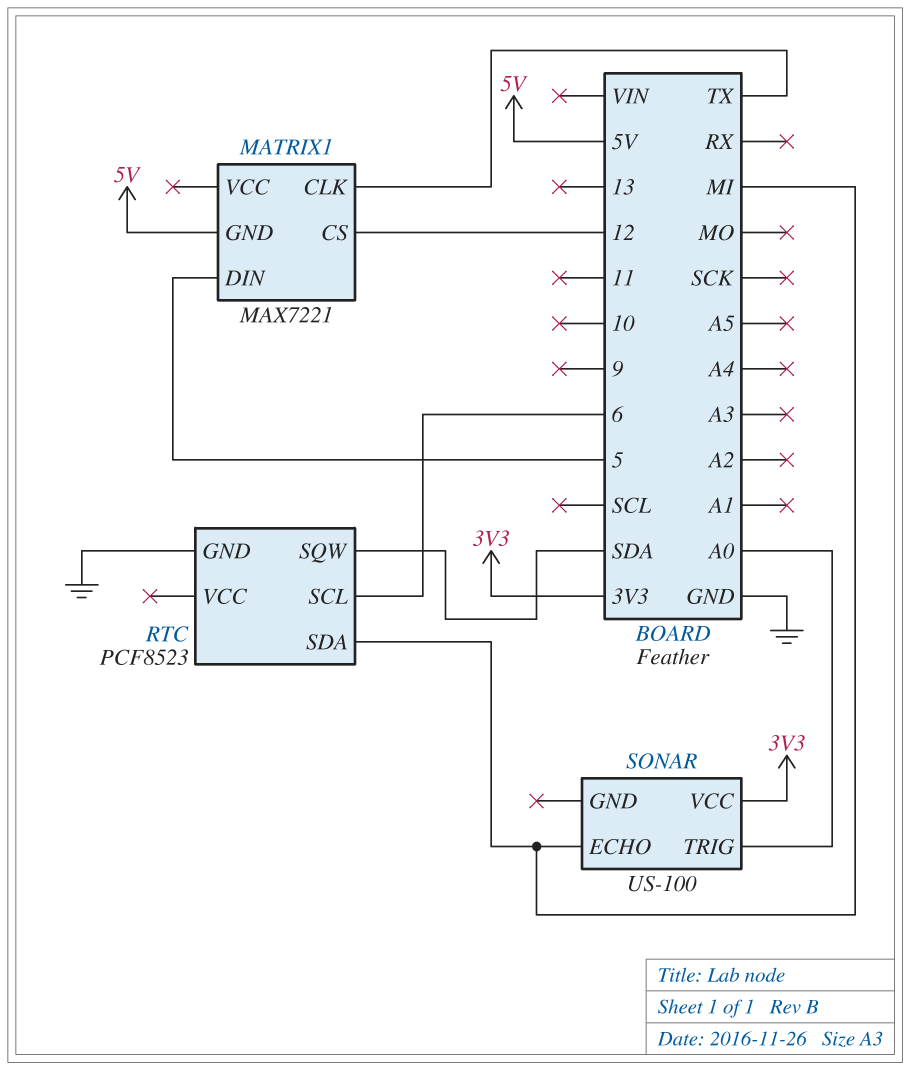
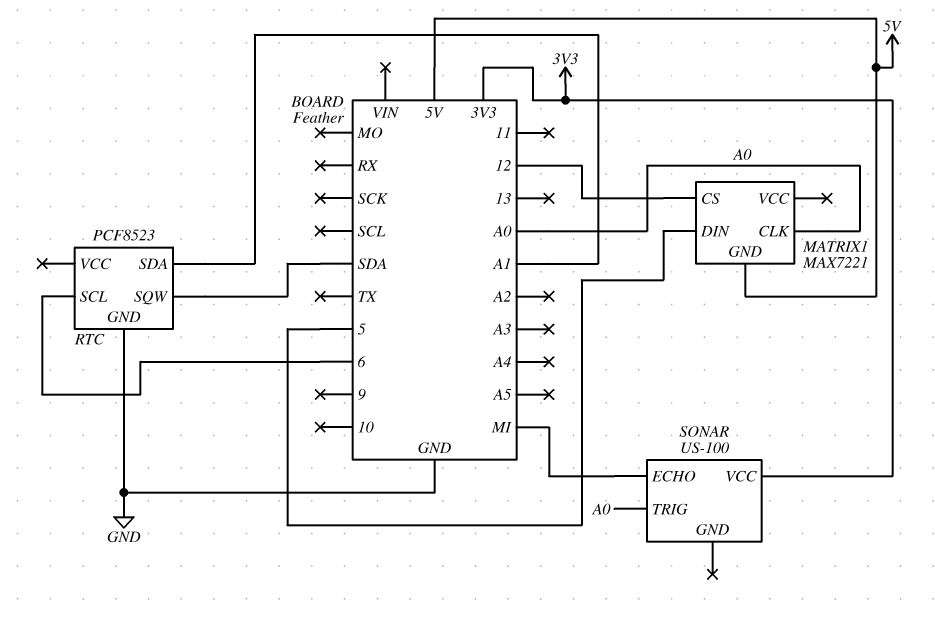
MATRIX1 pin CLK: TX -> A0
RTC pin SDA: MI -> A1

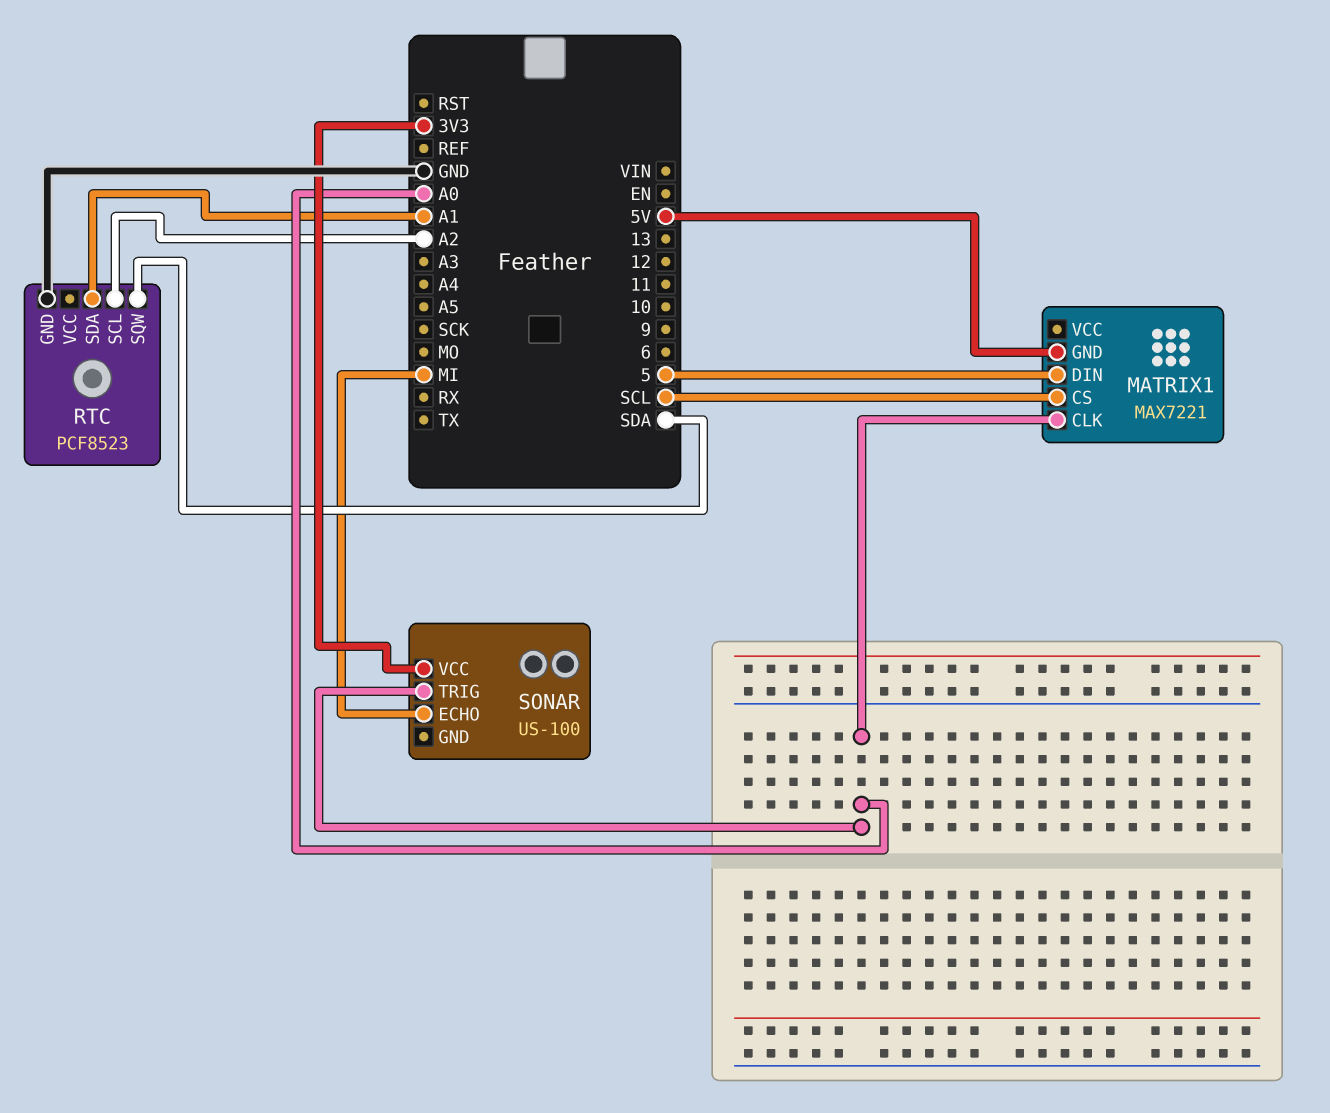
MATRIX1 pin CS: 12 -> SCL
RTC pin SCL: 6 -> A2

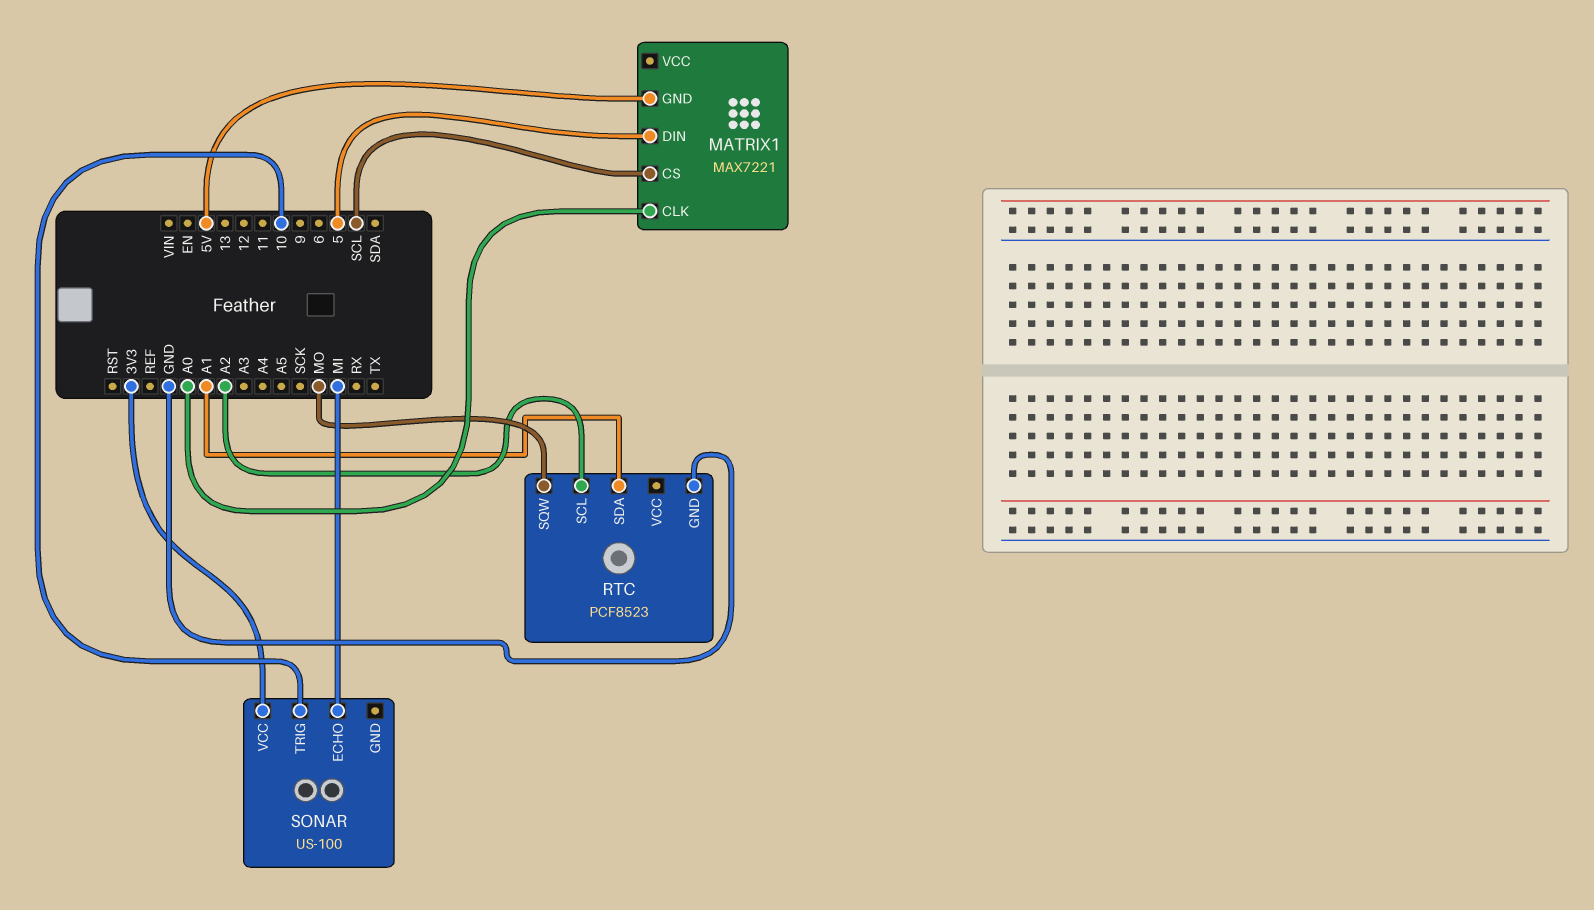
RTC pin SQW: SDA -> MO
SONAR pin TRIG: A0 -> 10

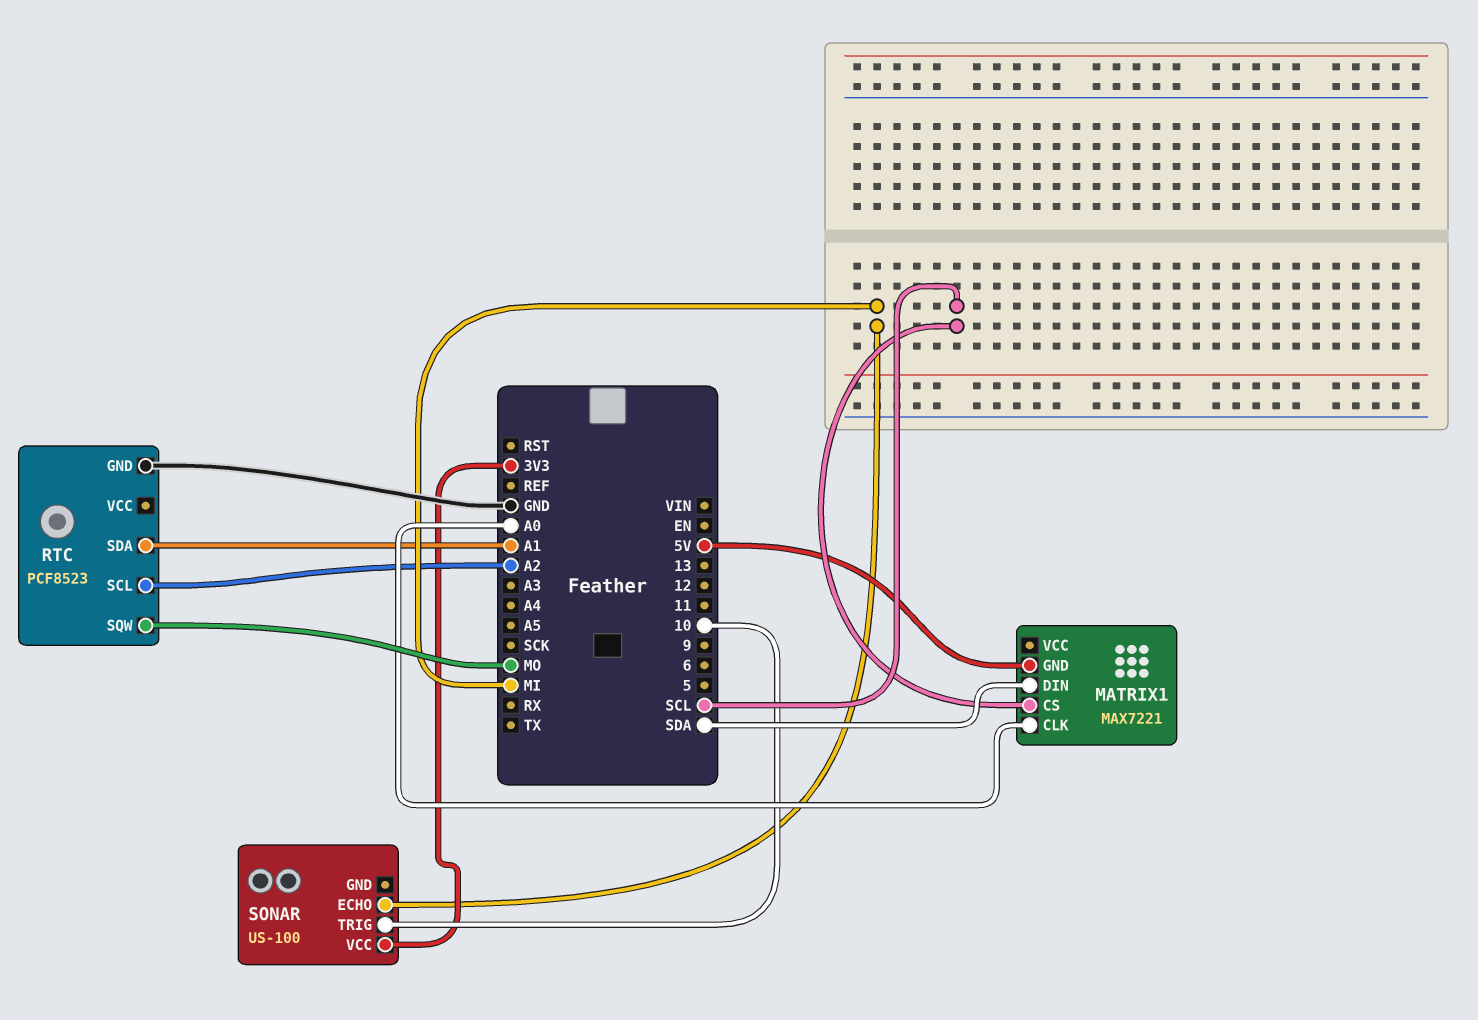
MATRIX1 pin DIN: 5 -> SDA

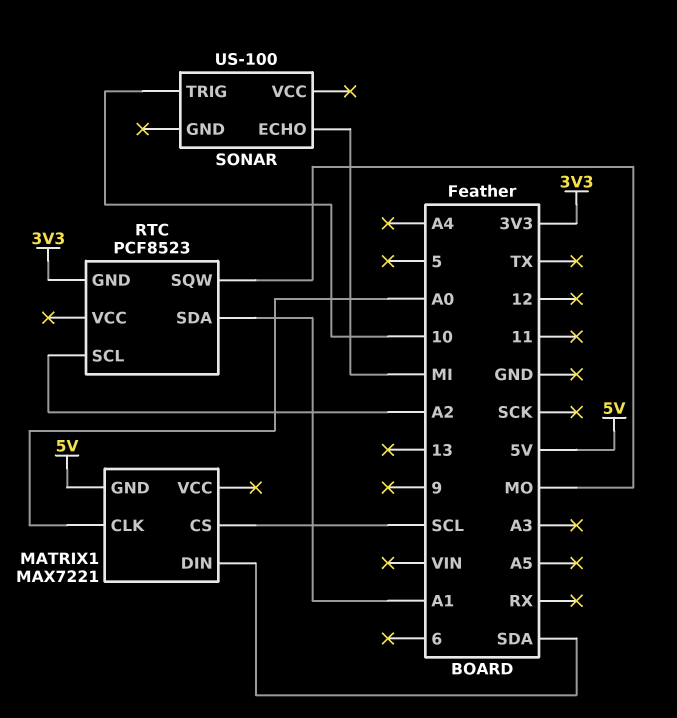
RTC pin GND: GND -> 3V3
SONAR pin VCC: 3V3 -> none

